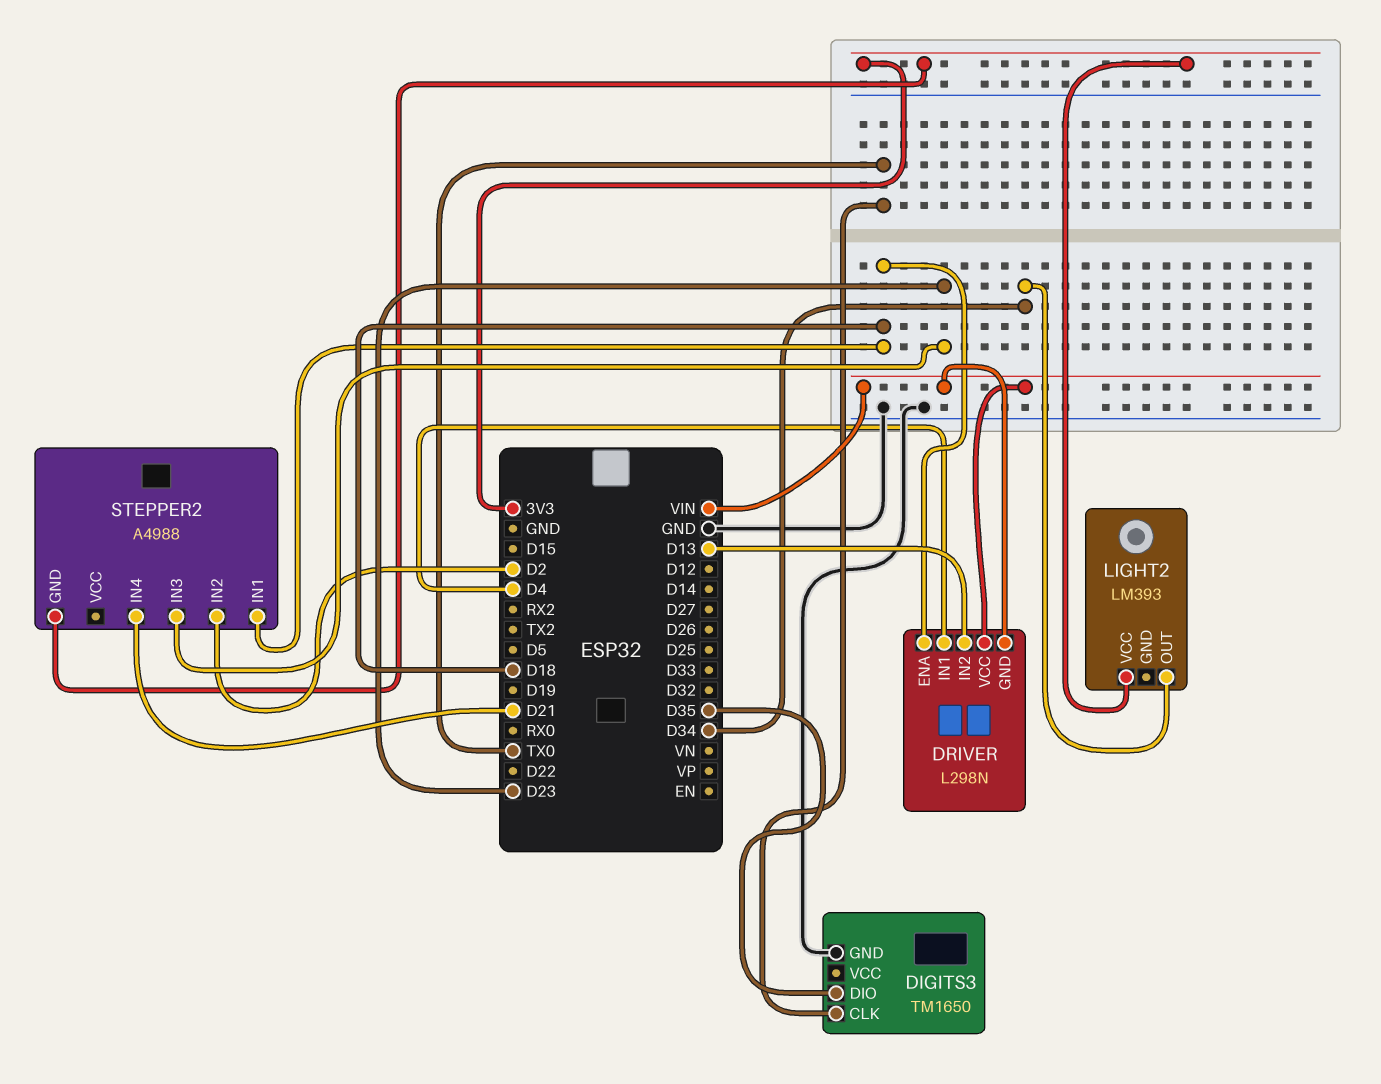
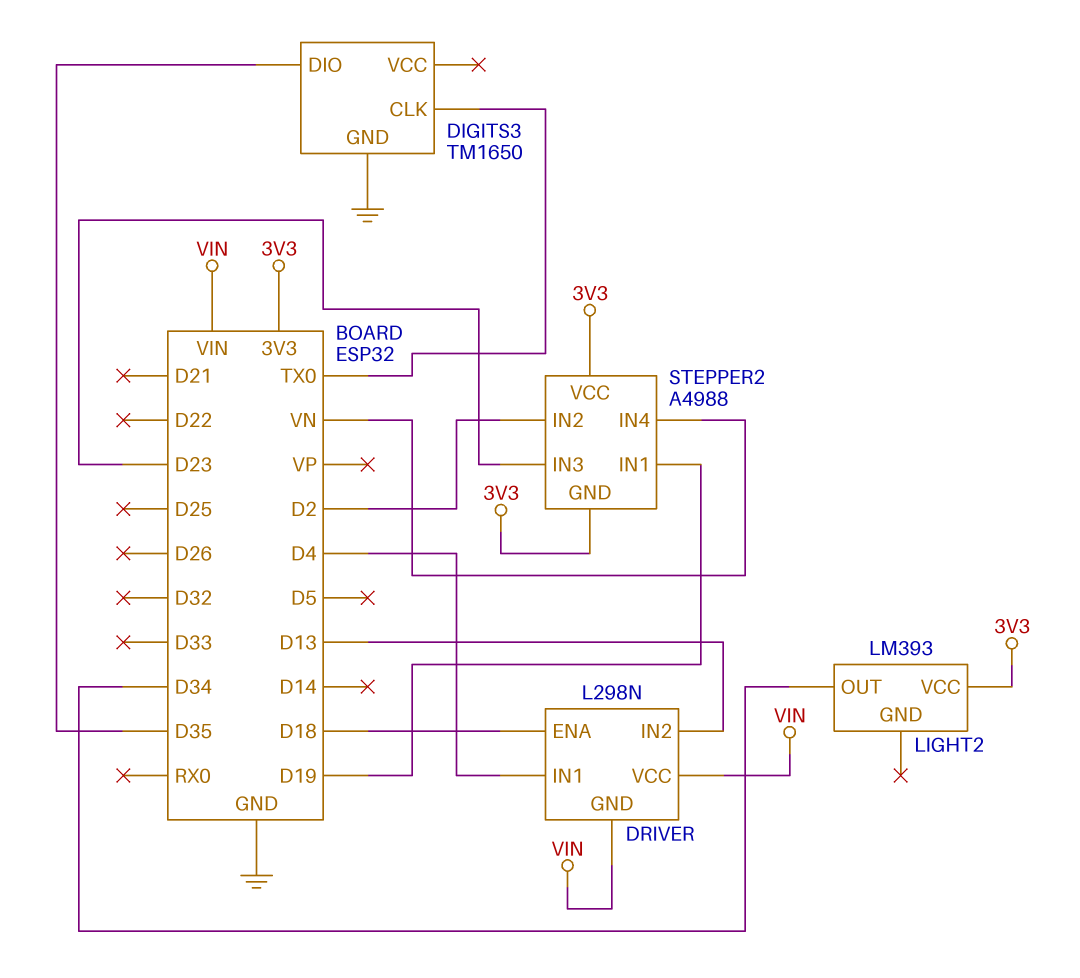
STEPPER2 pin IN1: D18 -> D19
STEPPER2 pin IN4: D21 -> VN
STEPPER2 pin VCC: none -> 3V3

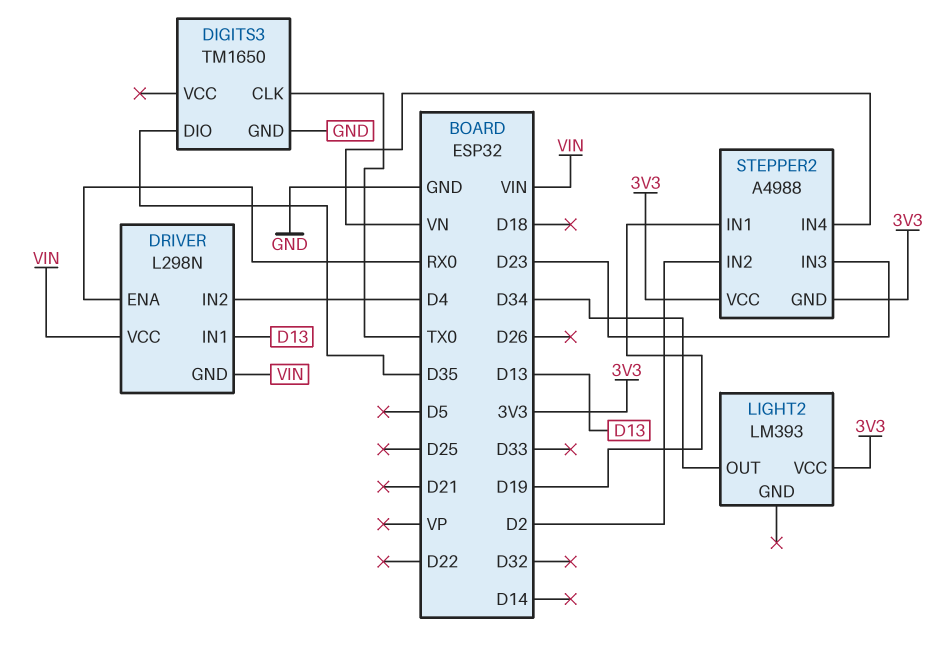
DRIVER pin ENA: D18 -> RX0
DRIVER pin IN1: D4 -> D13
DRIVER pin IN2: D13 -> D4

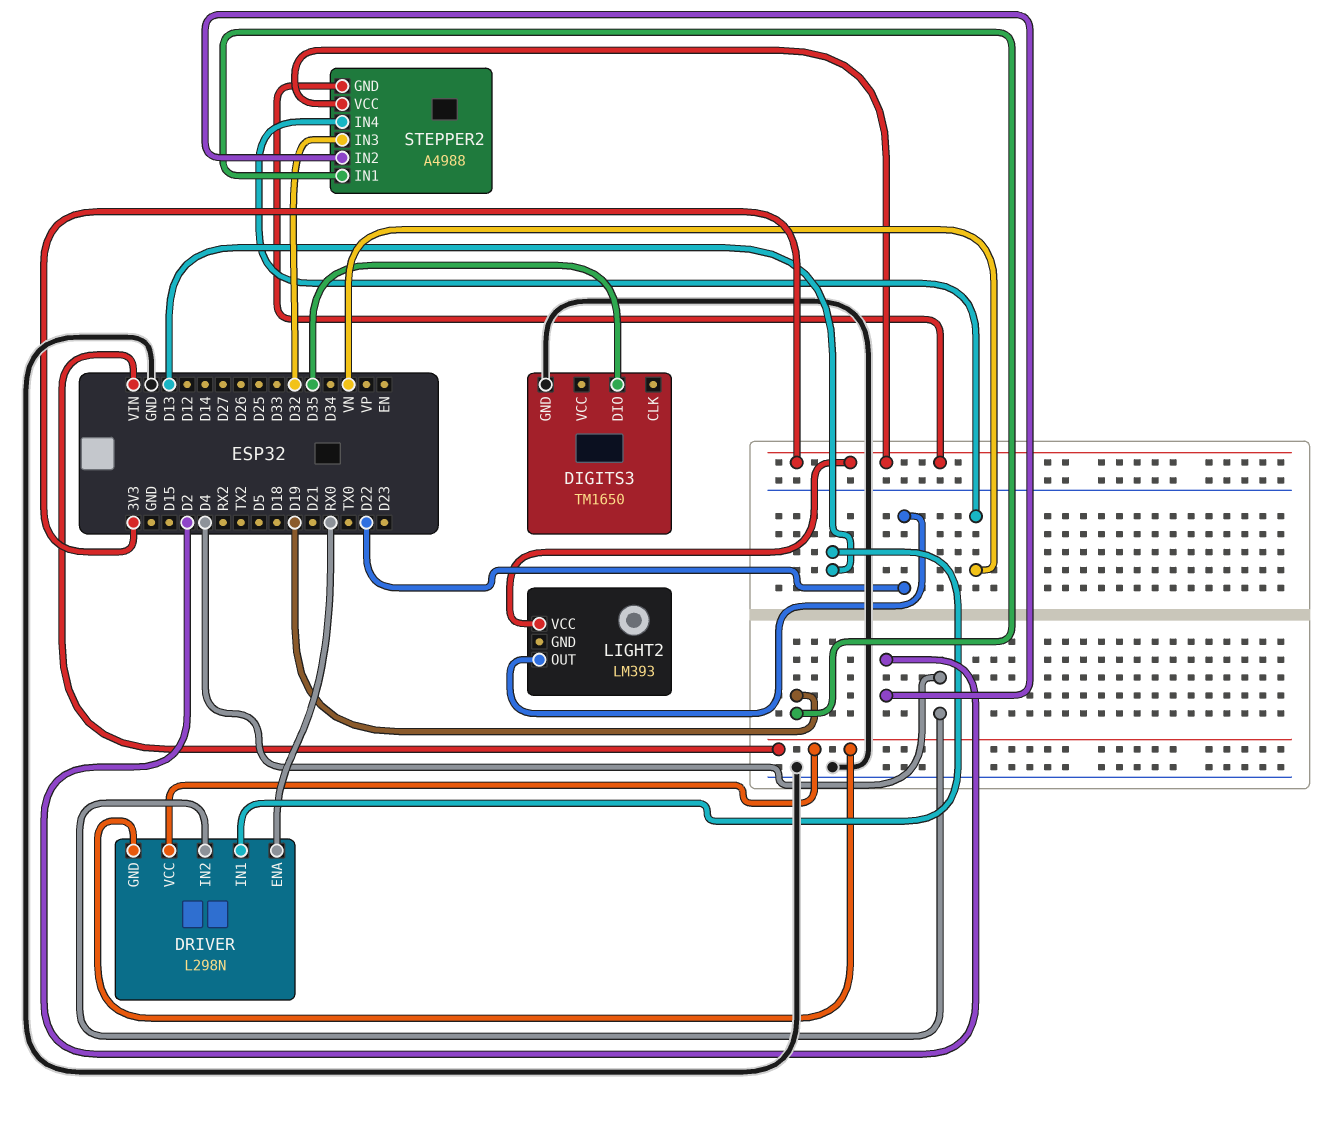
DIGITS3 pin CLK: TX0 -> none
LIGHT2 pin OUT: D34 -> D22
STEPPER2 pin IN3: D23 -> D32

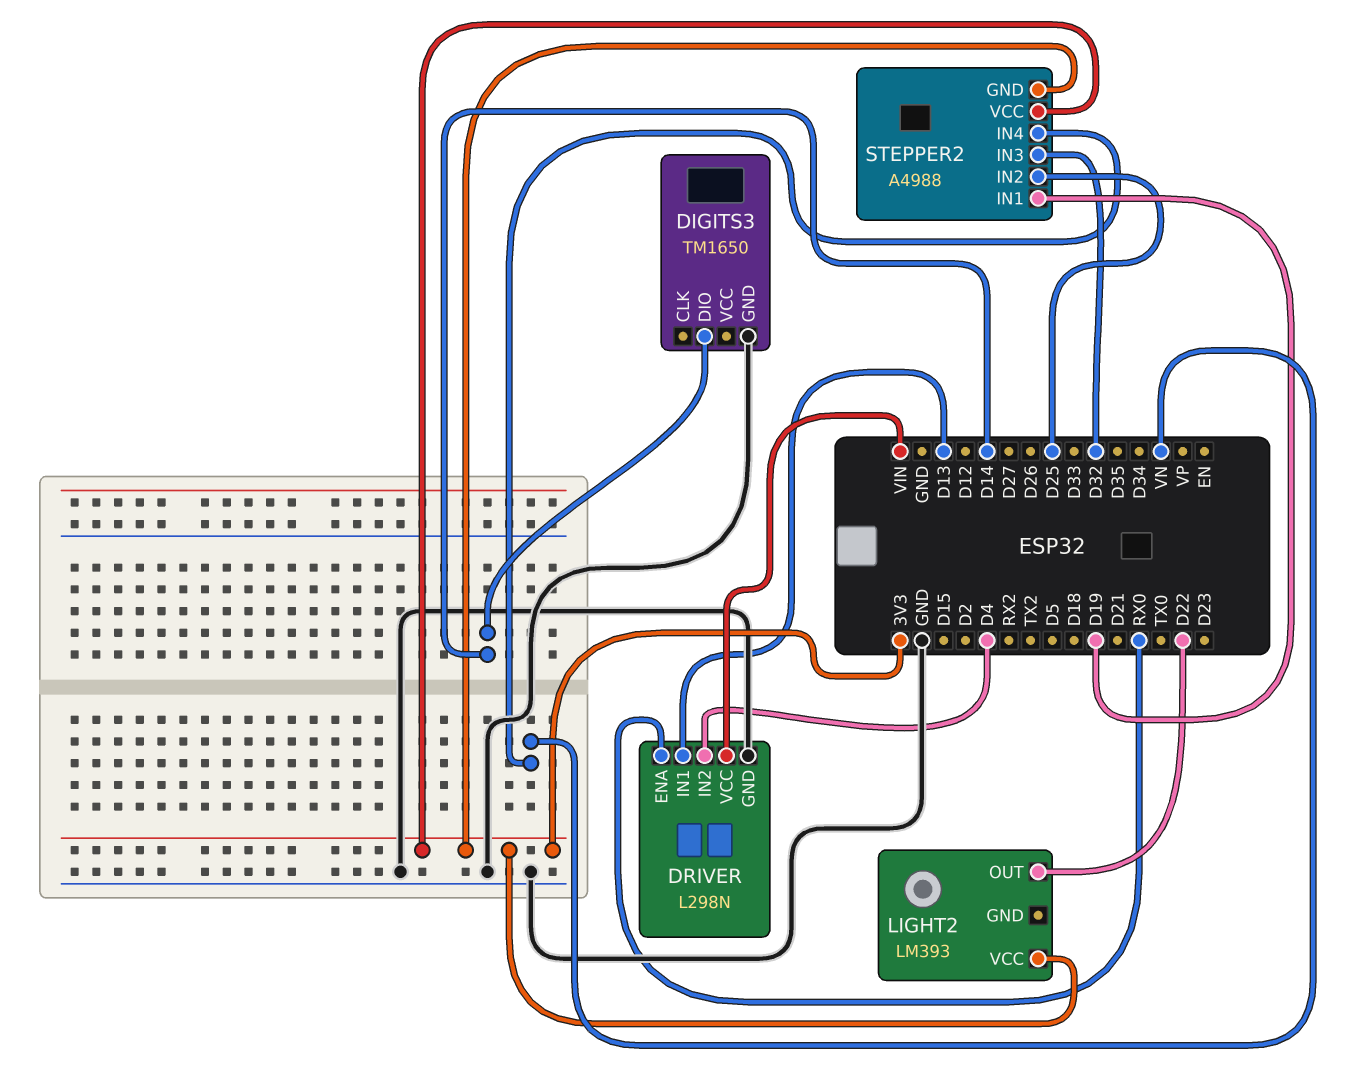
DIGITS3 pin DIO: D35 -> D14
DRIVER pin GND: VIN -> GND
STEPPER2 pin IN2: D2 -> D25

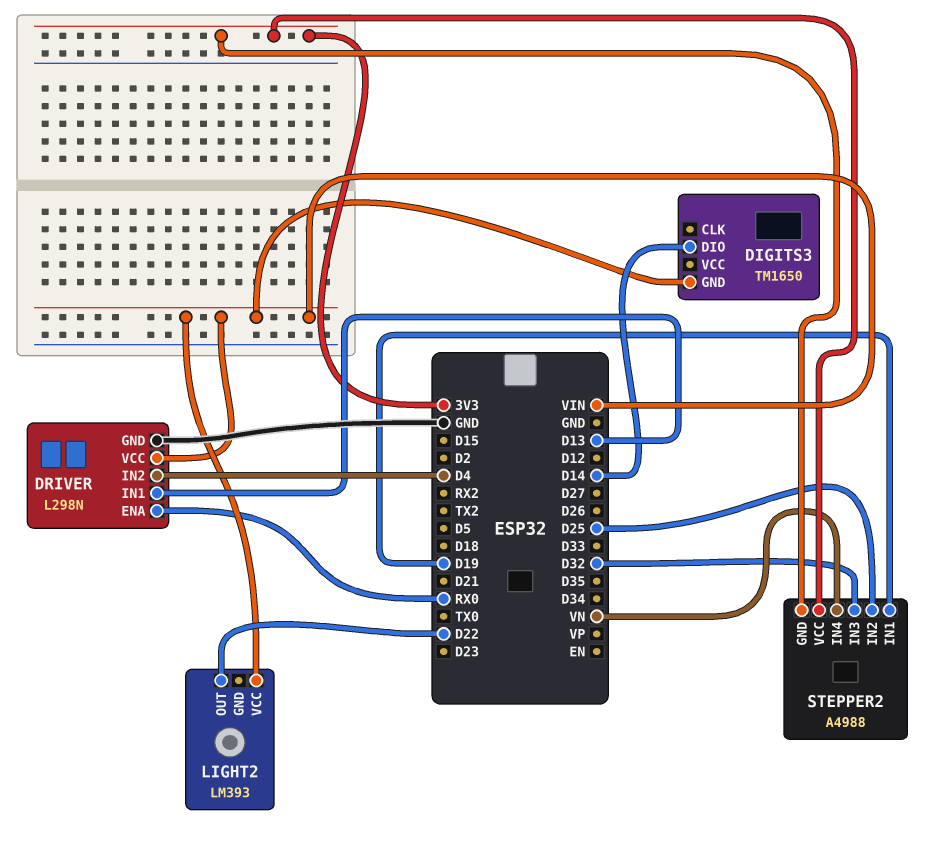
DIGITS3 pin GND: GND -> VIN
LIGHT2 pin VCC: 3V3 -> VIN

